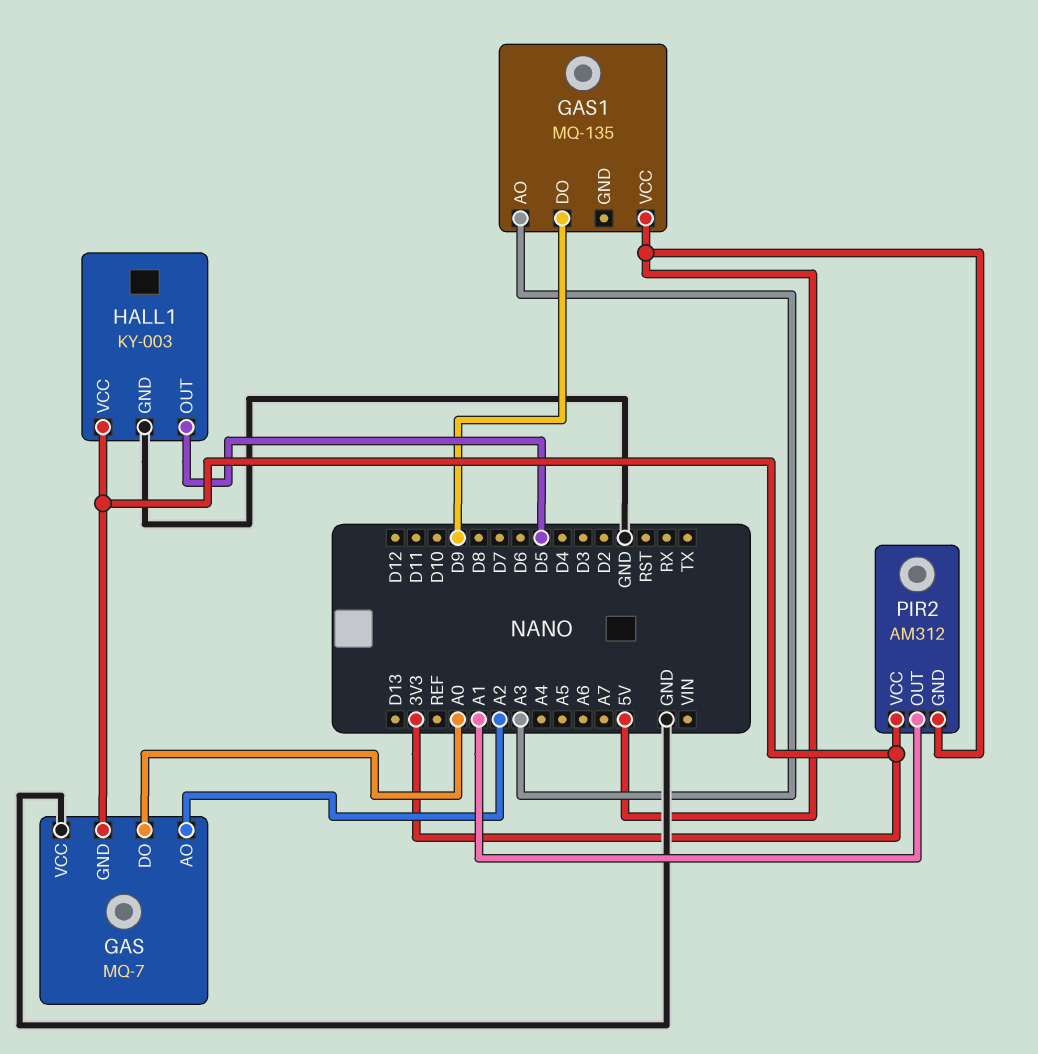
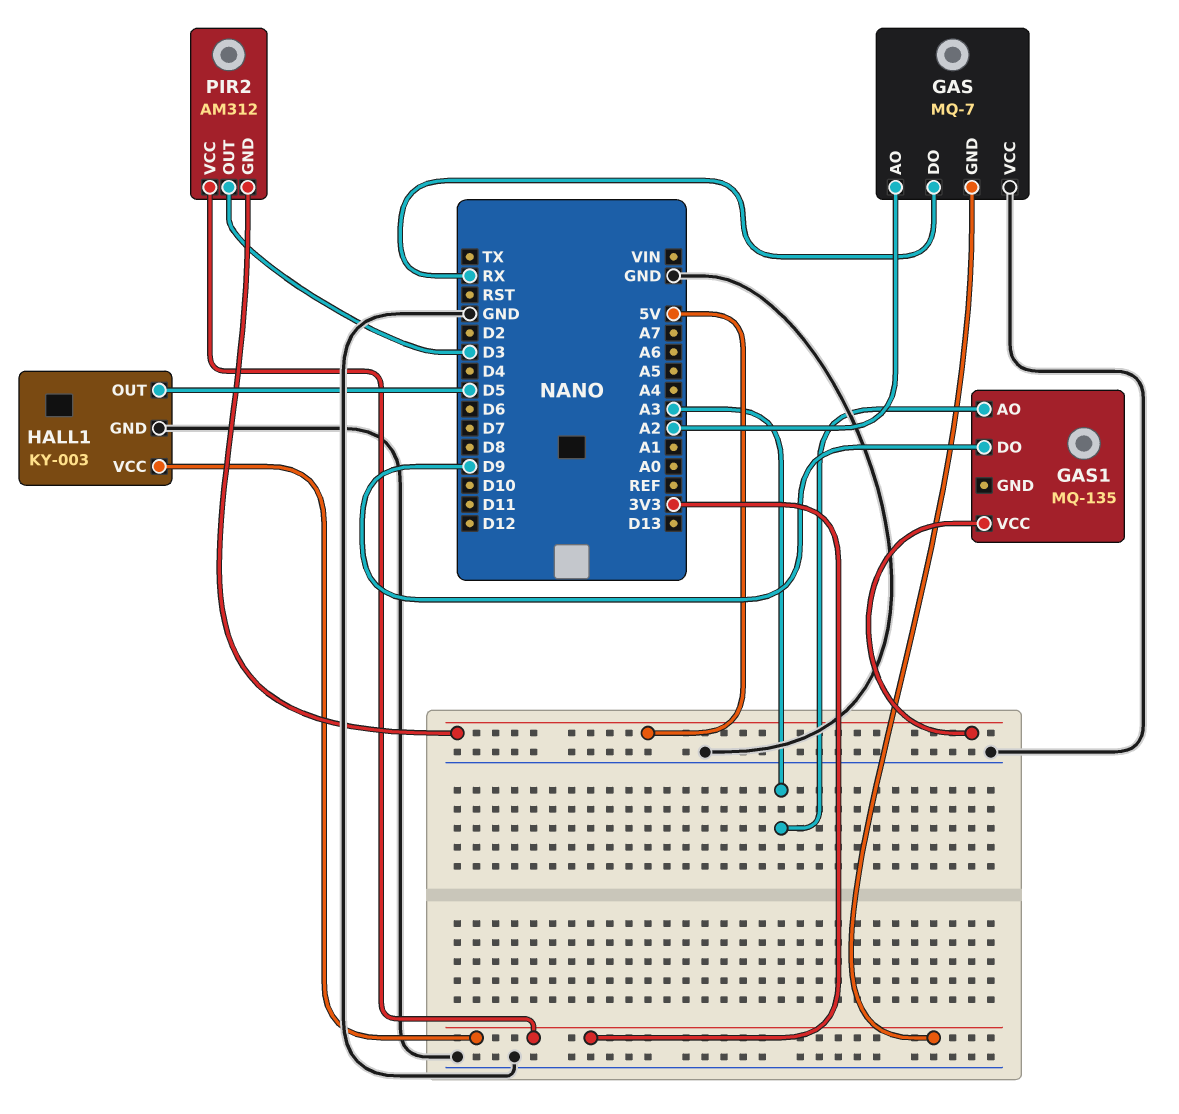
GAS pin DO: A0 -> RX
PIR2 pin OUT: A1 -> D3

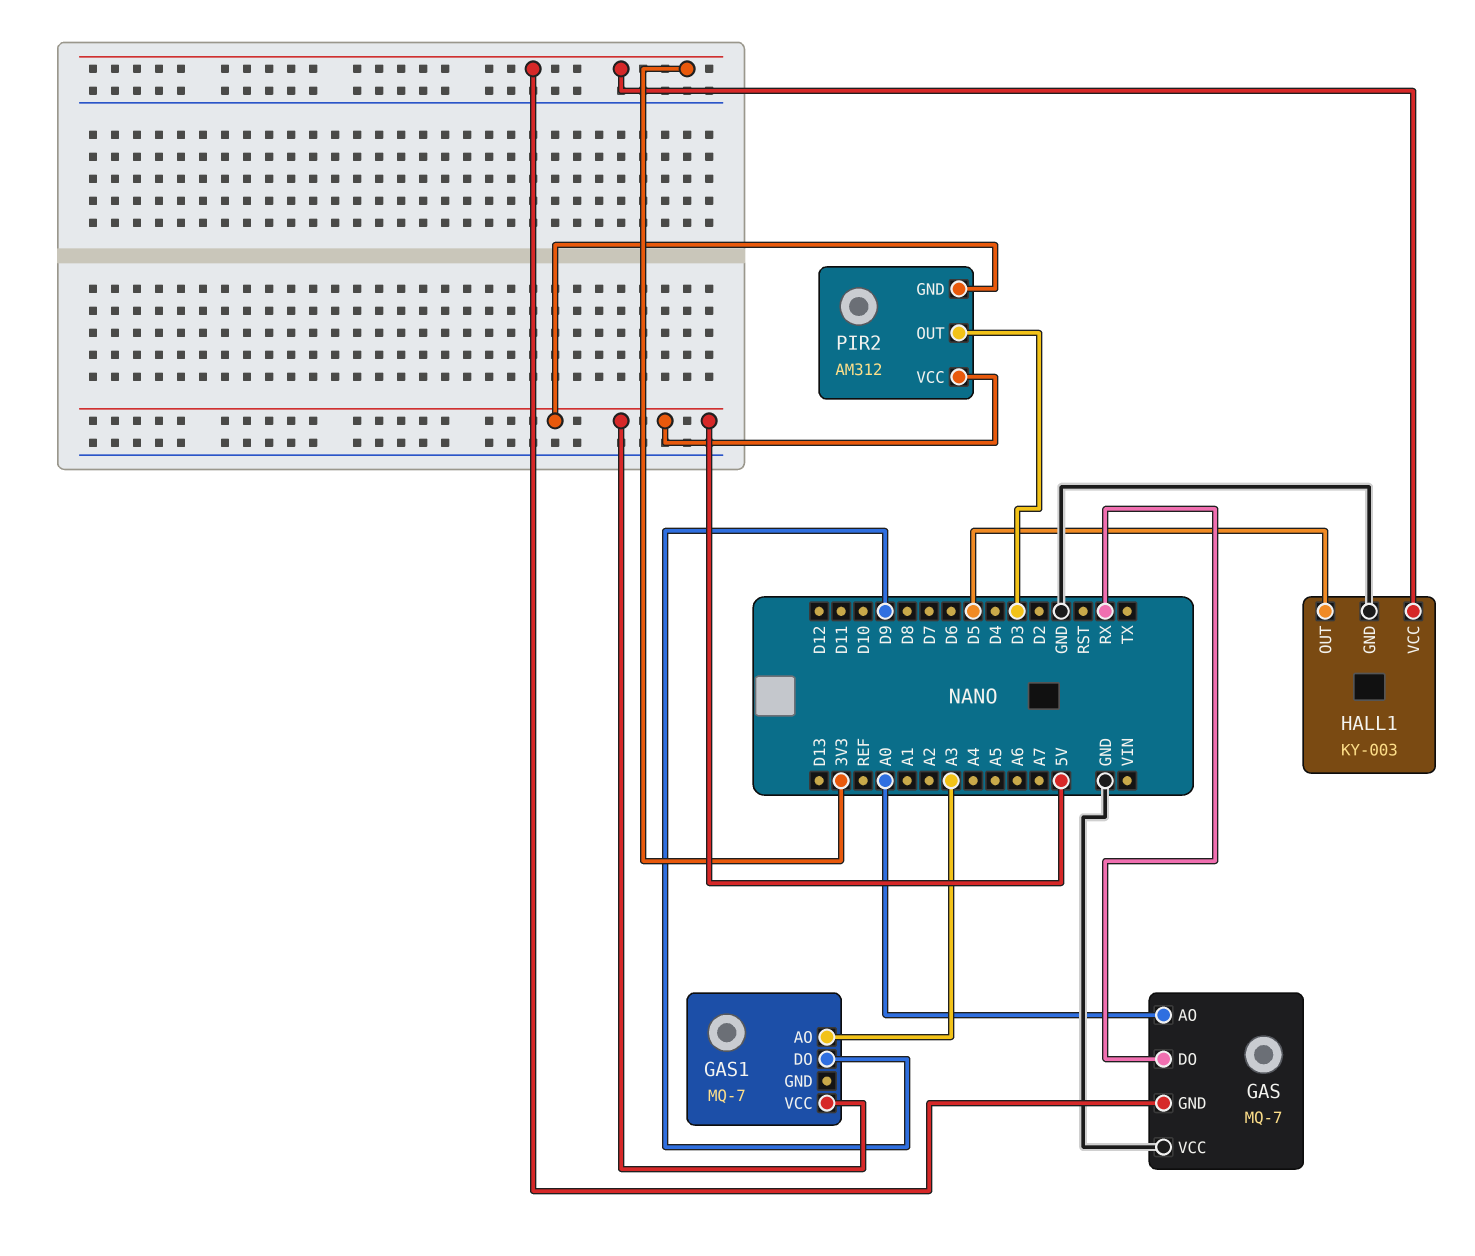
GAS pin AO: A2 -> A0
GAS1: MQ-135 -> MQ-7
PIR2 pin VCC: 3V3 -> 5V

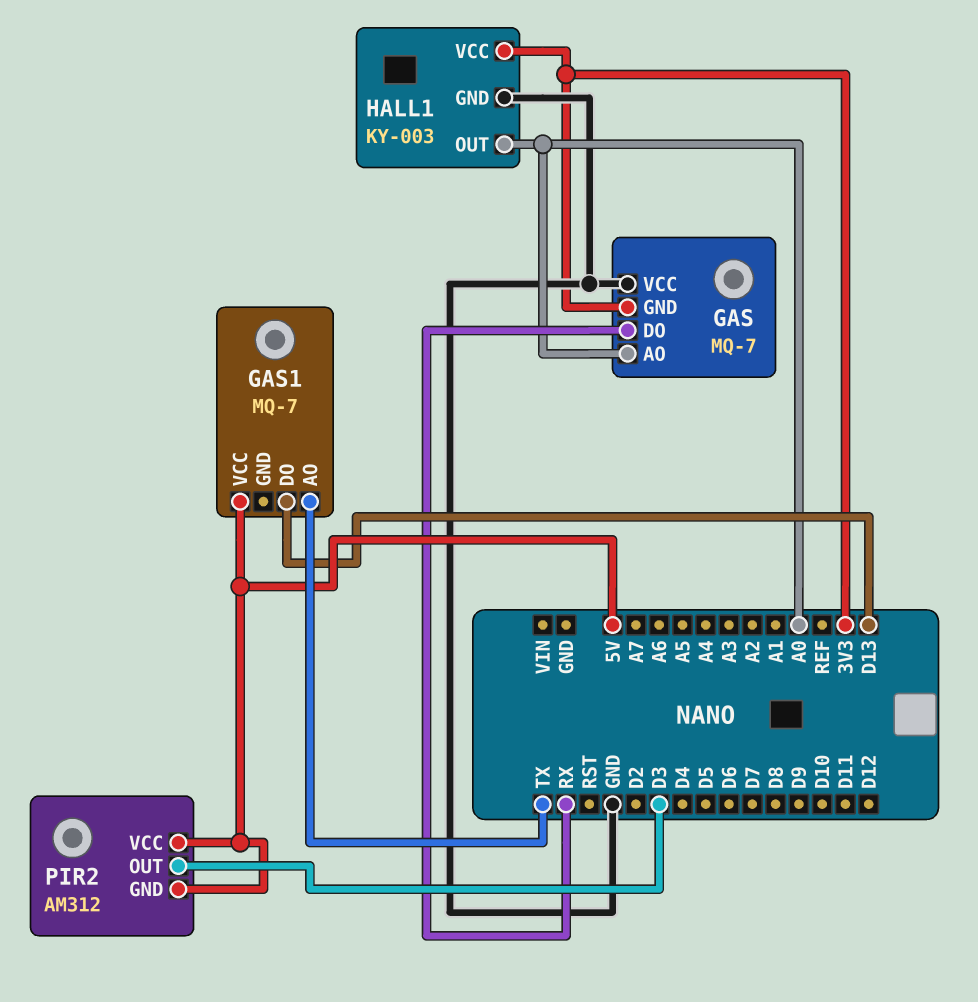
GAS1 pin AO: A3 -> TX
GAS1 pin DO: D9 -> D13
HALL1 pin OUT: D5 -> A0

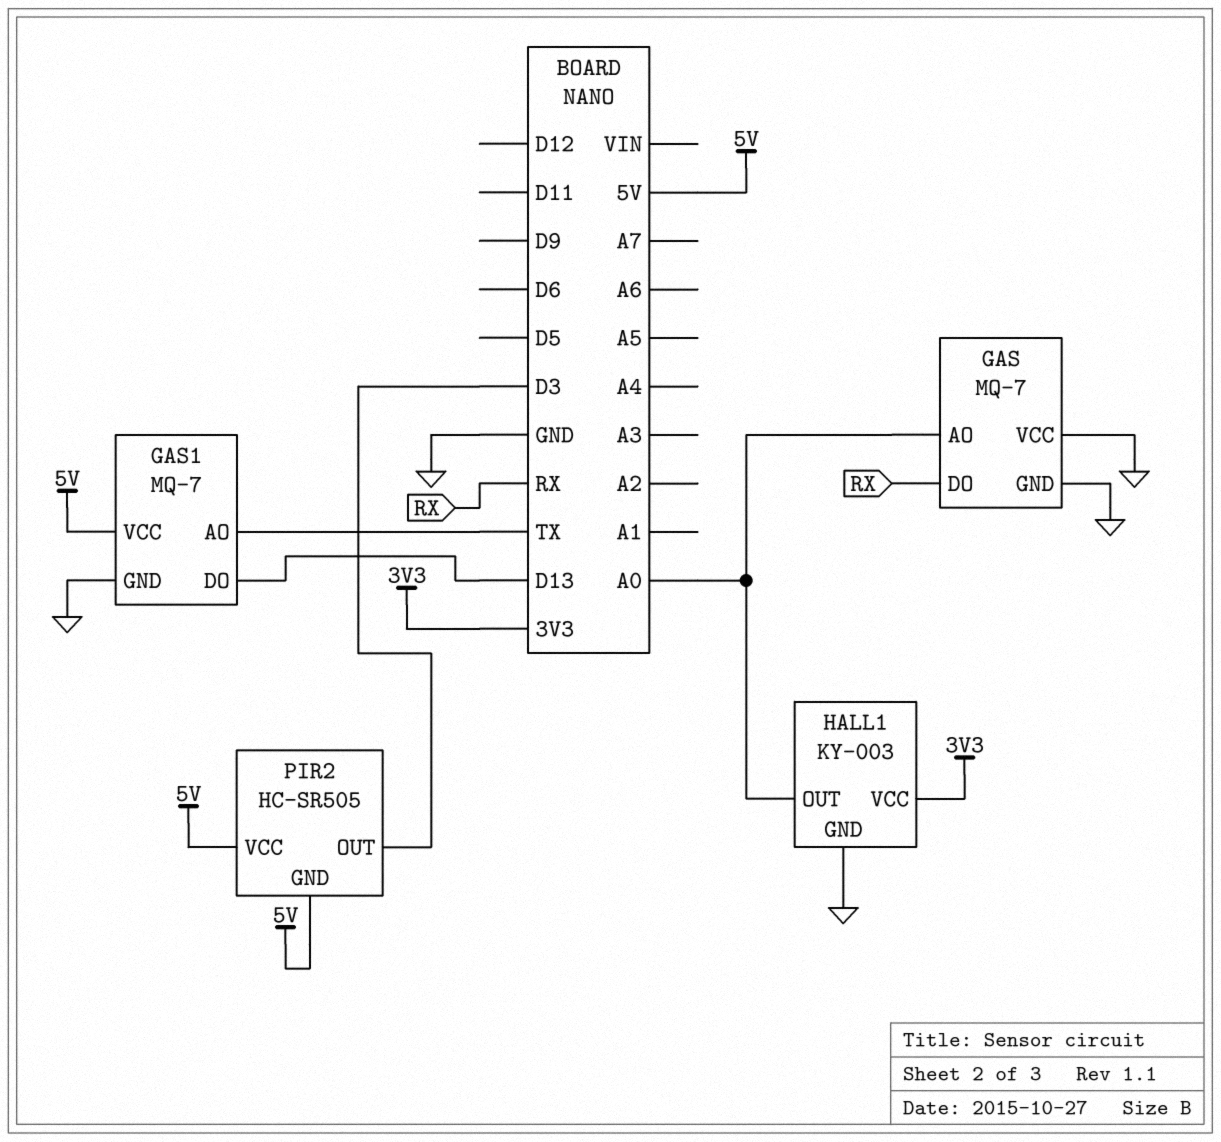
GAS pin GND: 3V3 -> GND
GAS1 pin GND: none -> GND
PIR2: AM312 -> HC-SR505

